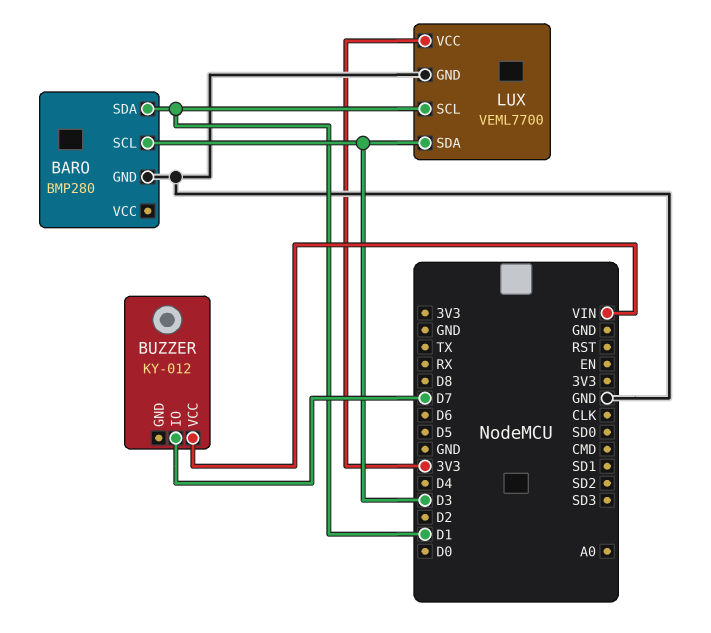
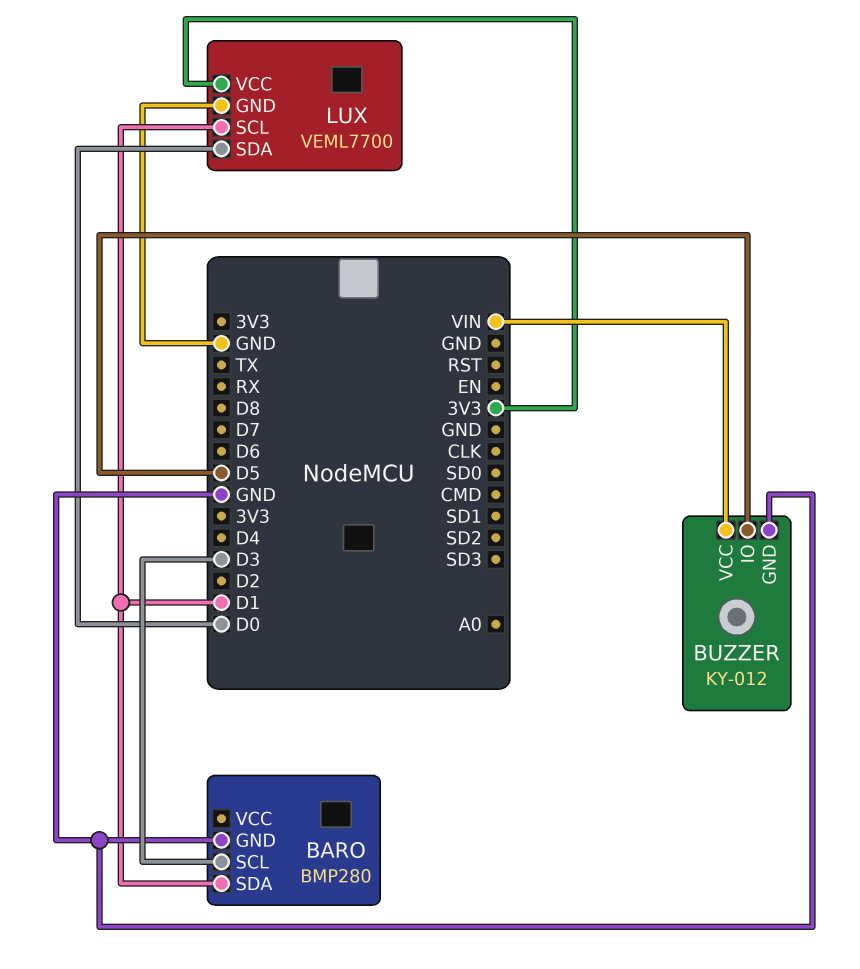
BUZZER pin GND: none -> GND
BUZZER pin IO: D7 -> D5
LUX pin SDA: D3 -> D0

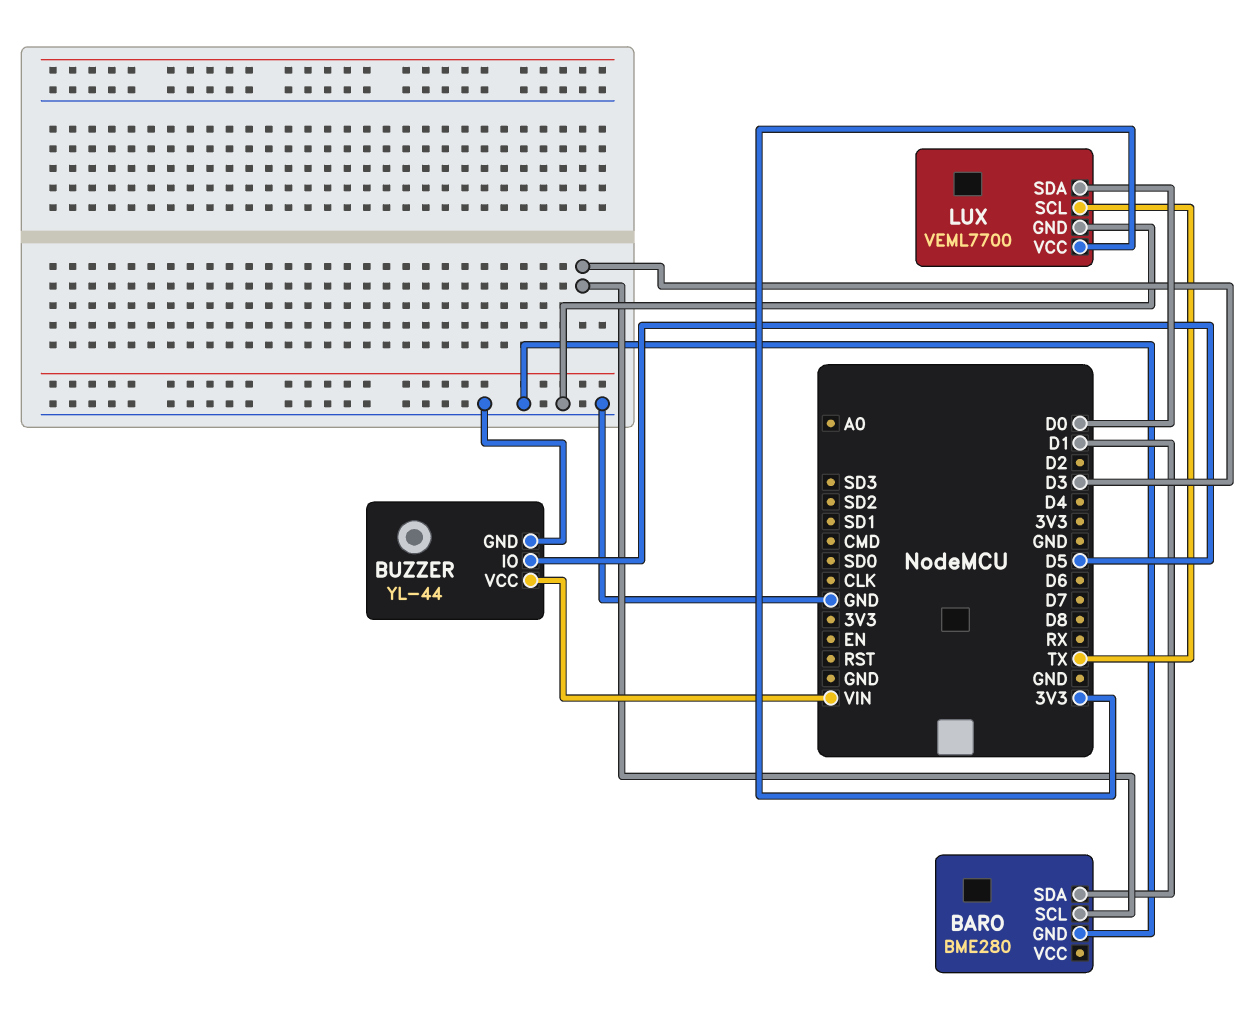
BARO: BMP280 -> BME280
BUZZER: KY-012 -> YL-44
LUX pin SCL: D1 -> TX

